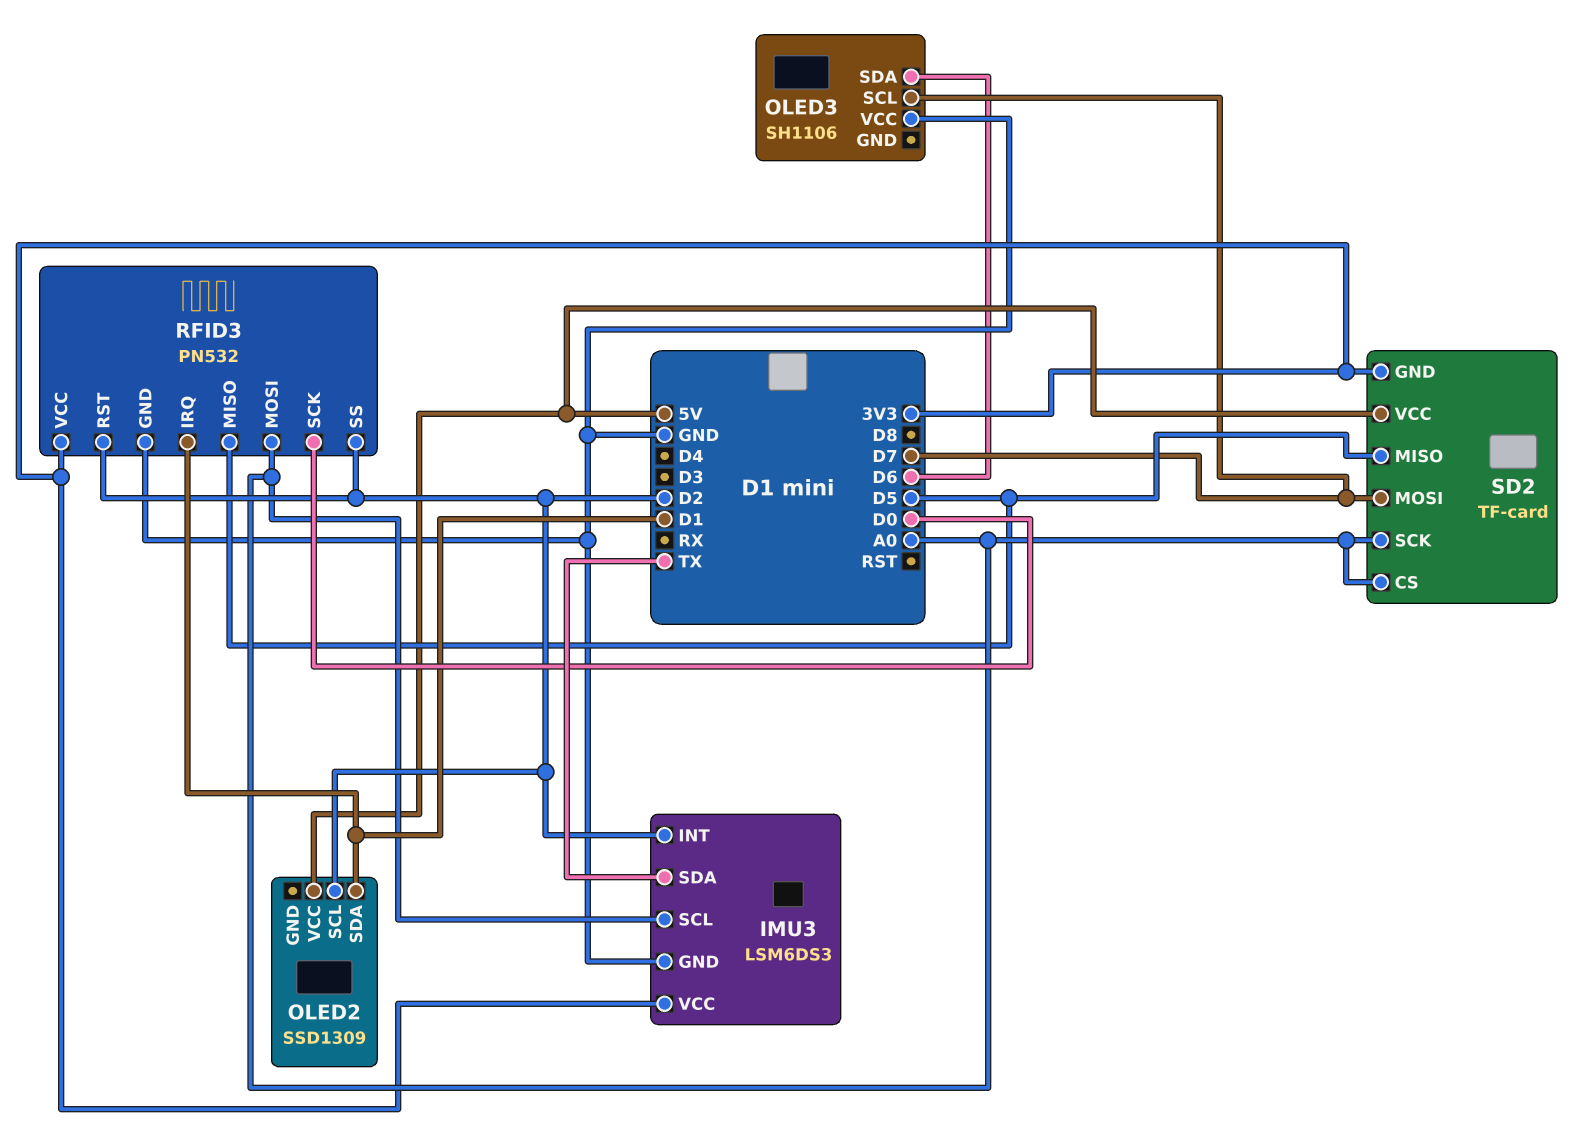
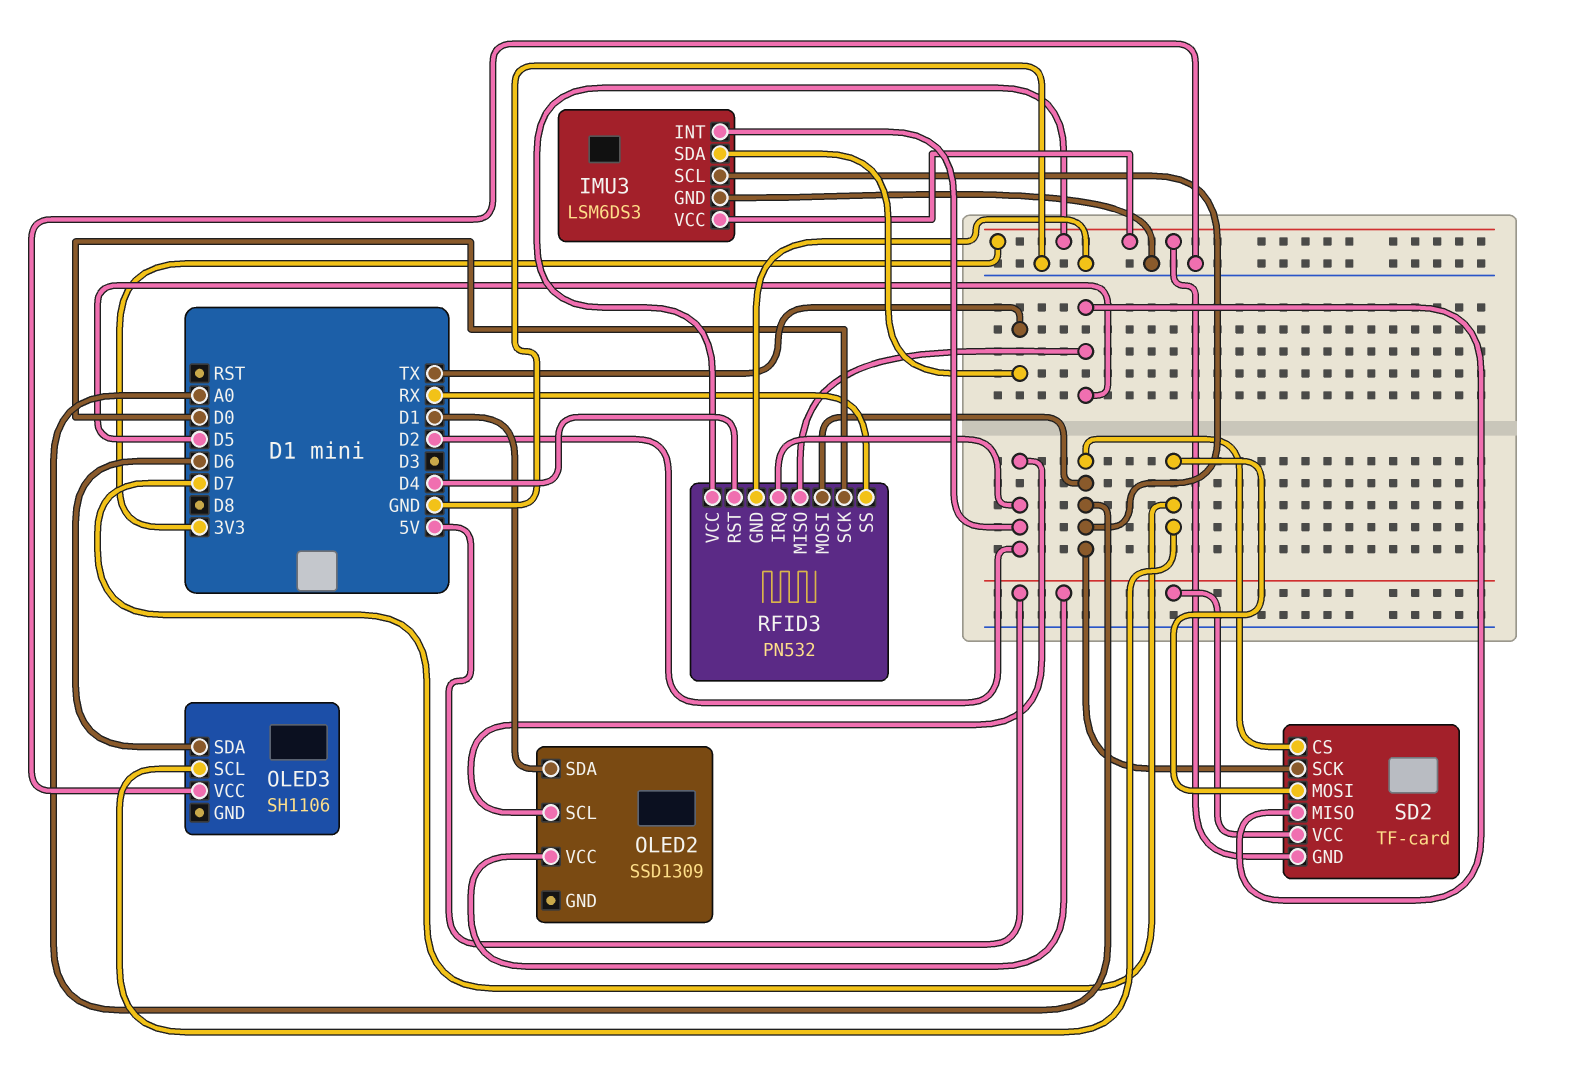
RFID3 pin IRQ: D1 -> D2
RFID3 pin RST: D2 -> D4
RFID3 pin SS: D2 -> RX

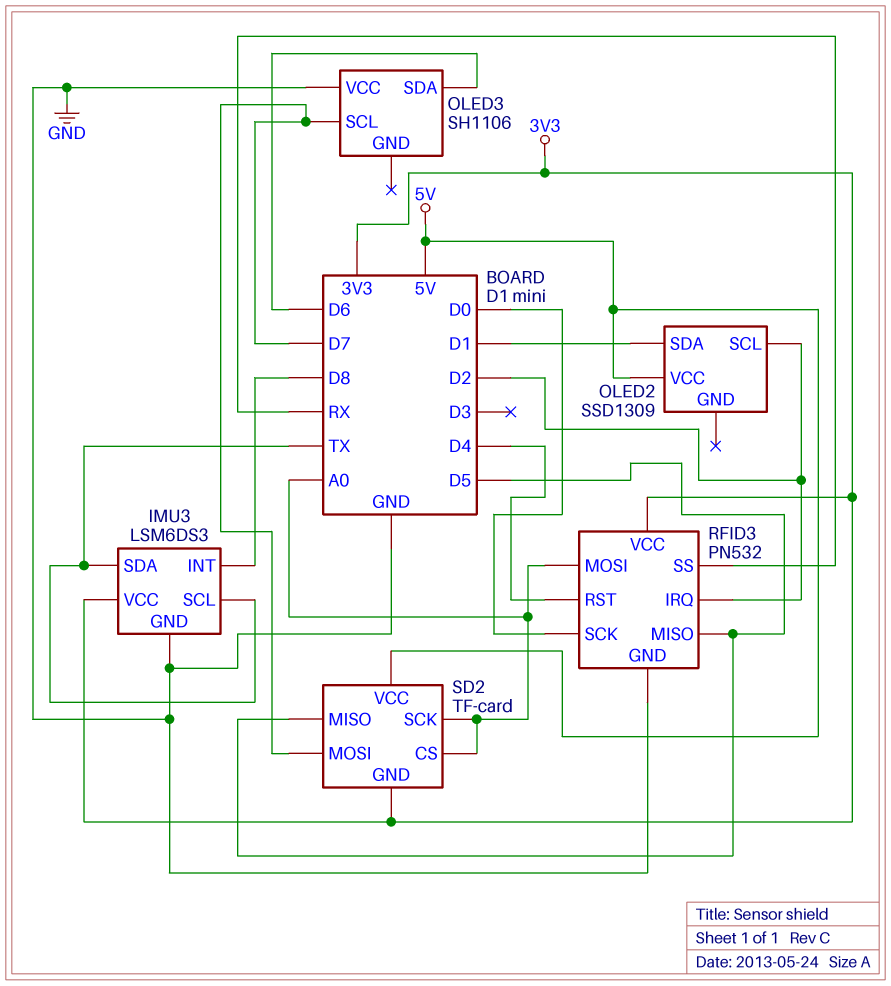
IMU3 pin INT: D2 -> D8
IMU3 pin SCL: A0 -> TX

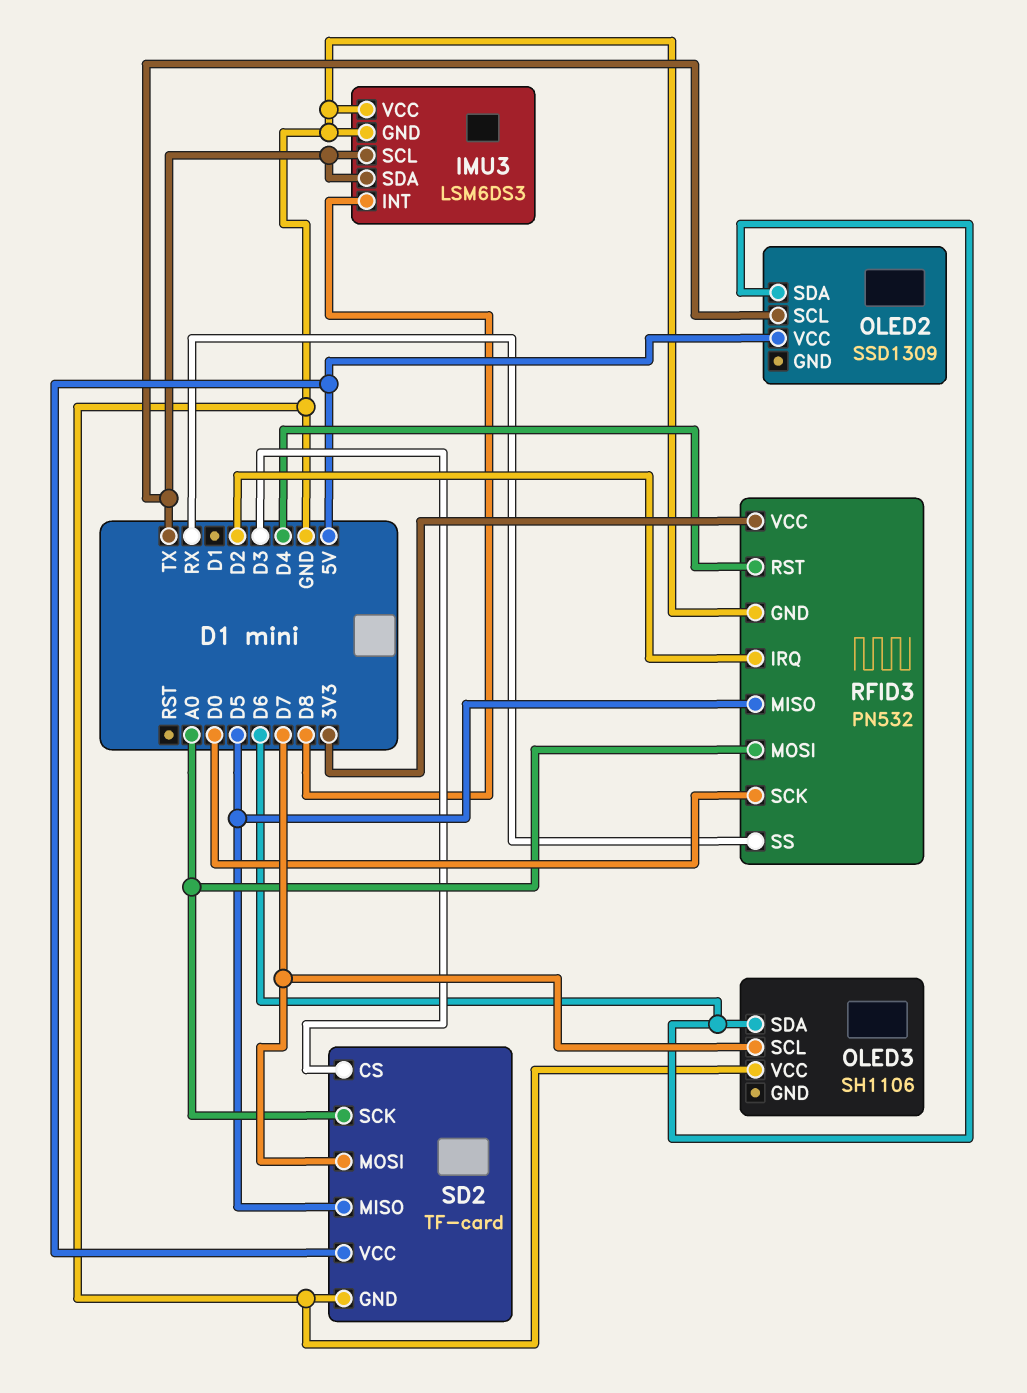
IMU3 pin VCC: 3V3 -> GND
OLED2 pin SCL: D2 -> TX
OLED2 pin SDA: D1 -> D6
SD2 pin CS: A0 -> D3
SD2 pin GND: 3V3 -> GND

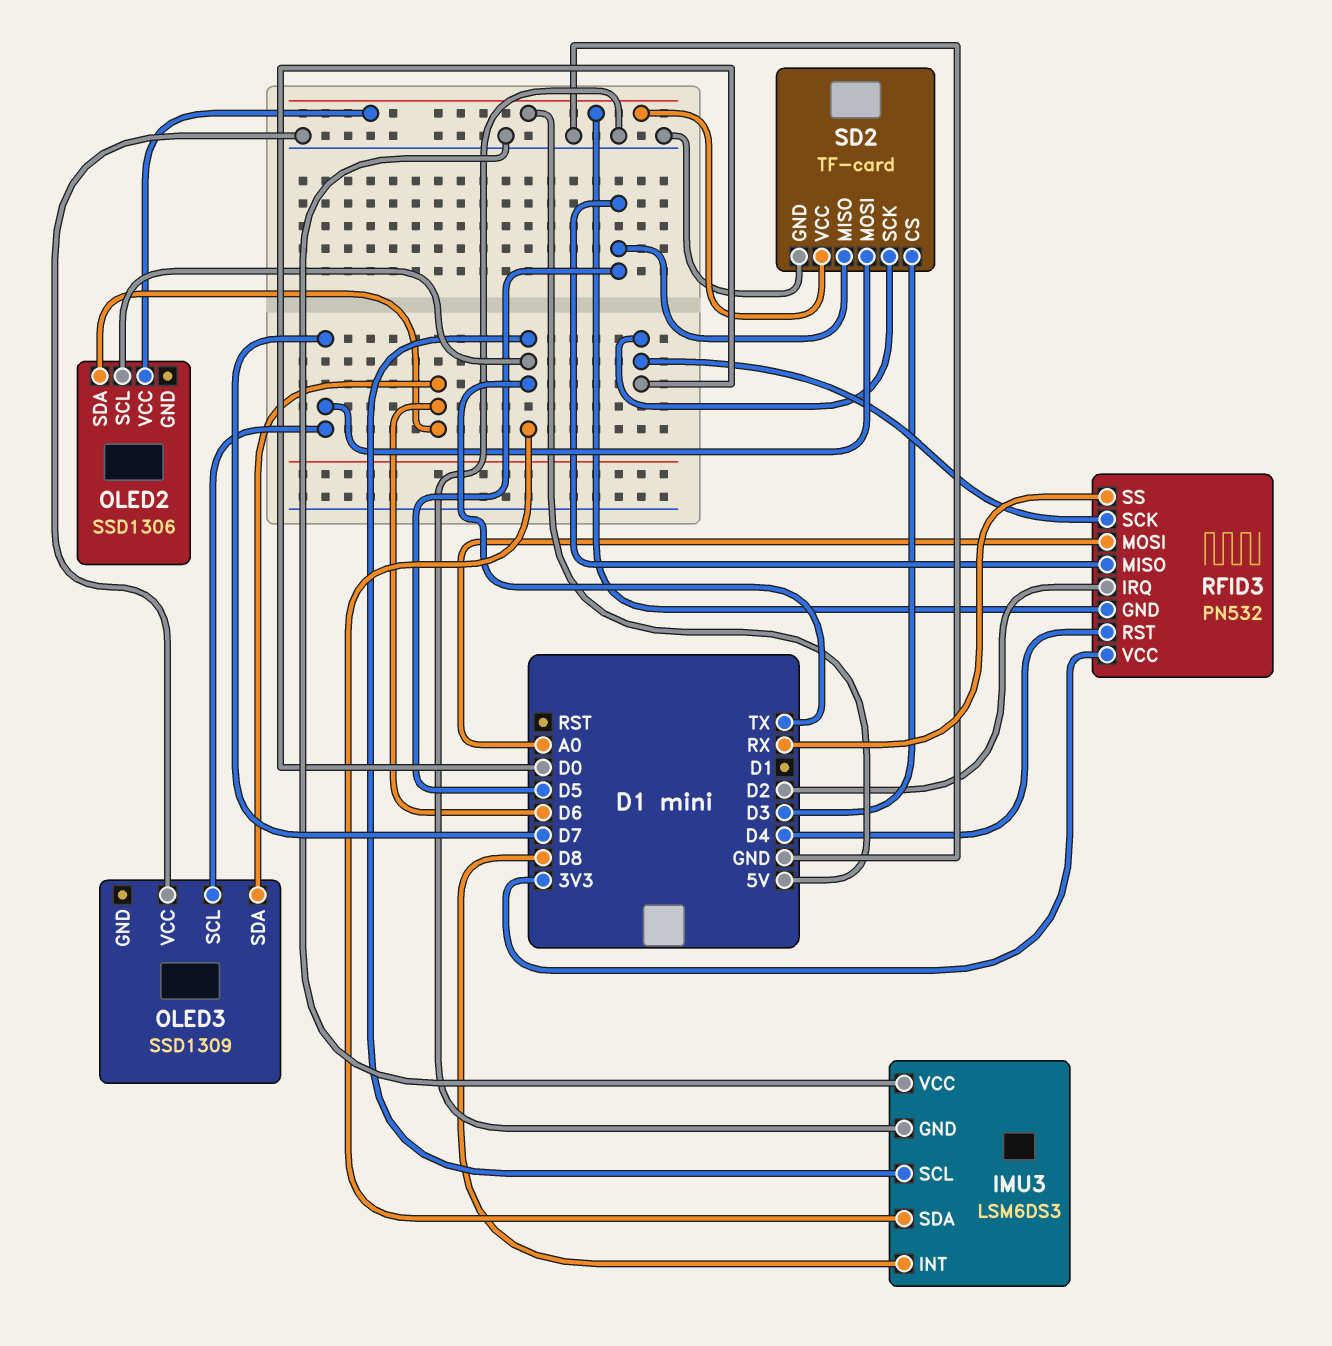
OLED2: SSD1309 -> SSD1306
OLED3: SH1106 -> SSD1309
RFID3 pin GND: GND -> 5V
SD2 pin SCK: A0 -> D0

